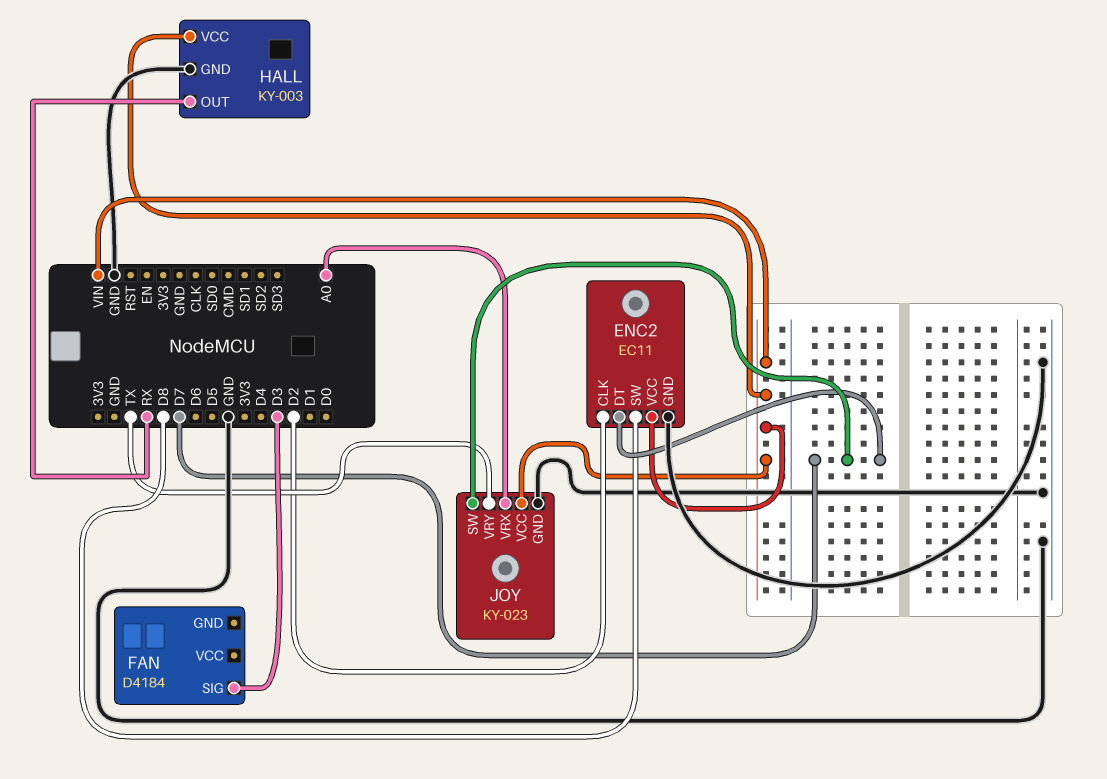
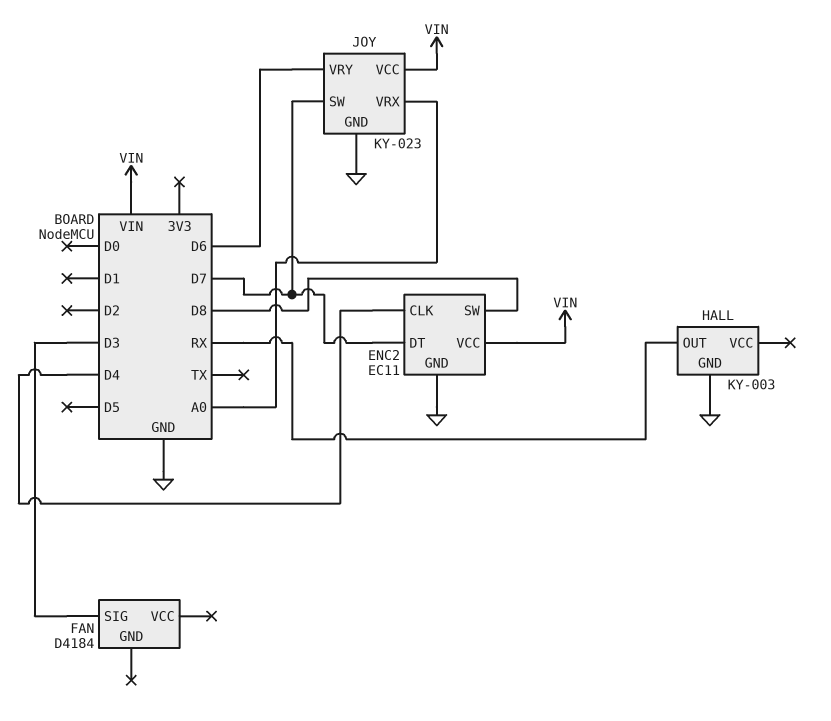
ENC2 pin CLK: D2 -> D4
HALL pin VCC: VIN -> none
JOY pin VRY: TX -> D6

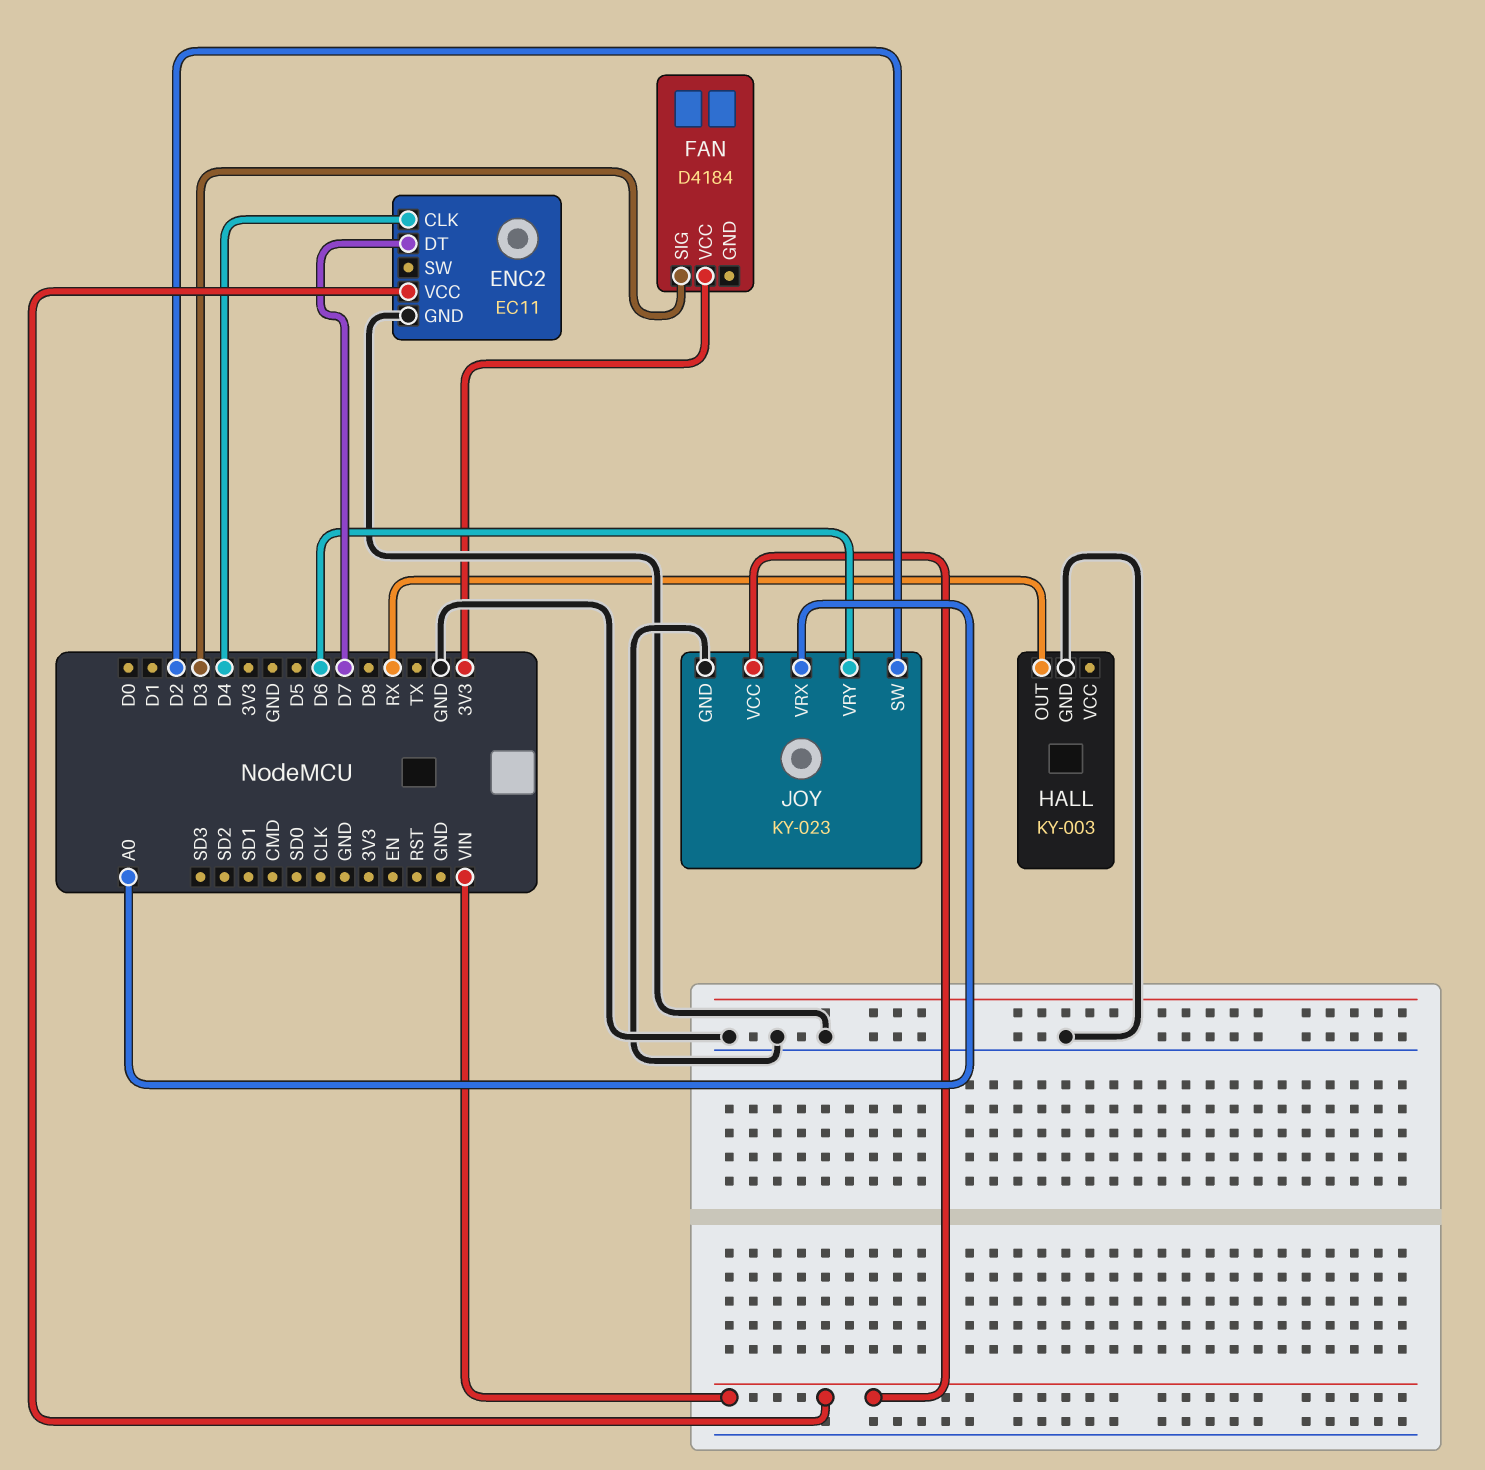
ENC2 pin SW: D8 -> none
FAN pin VCC: none -> 3V3
JOY pin SW: D7 -> D2

